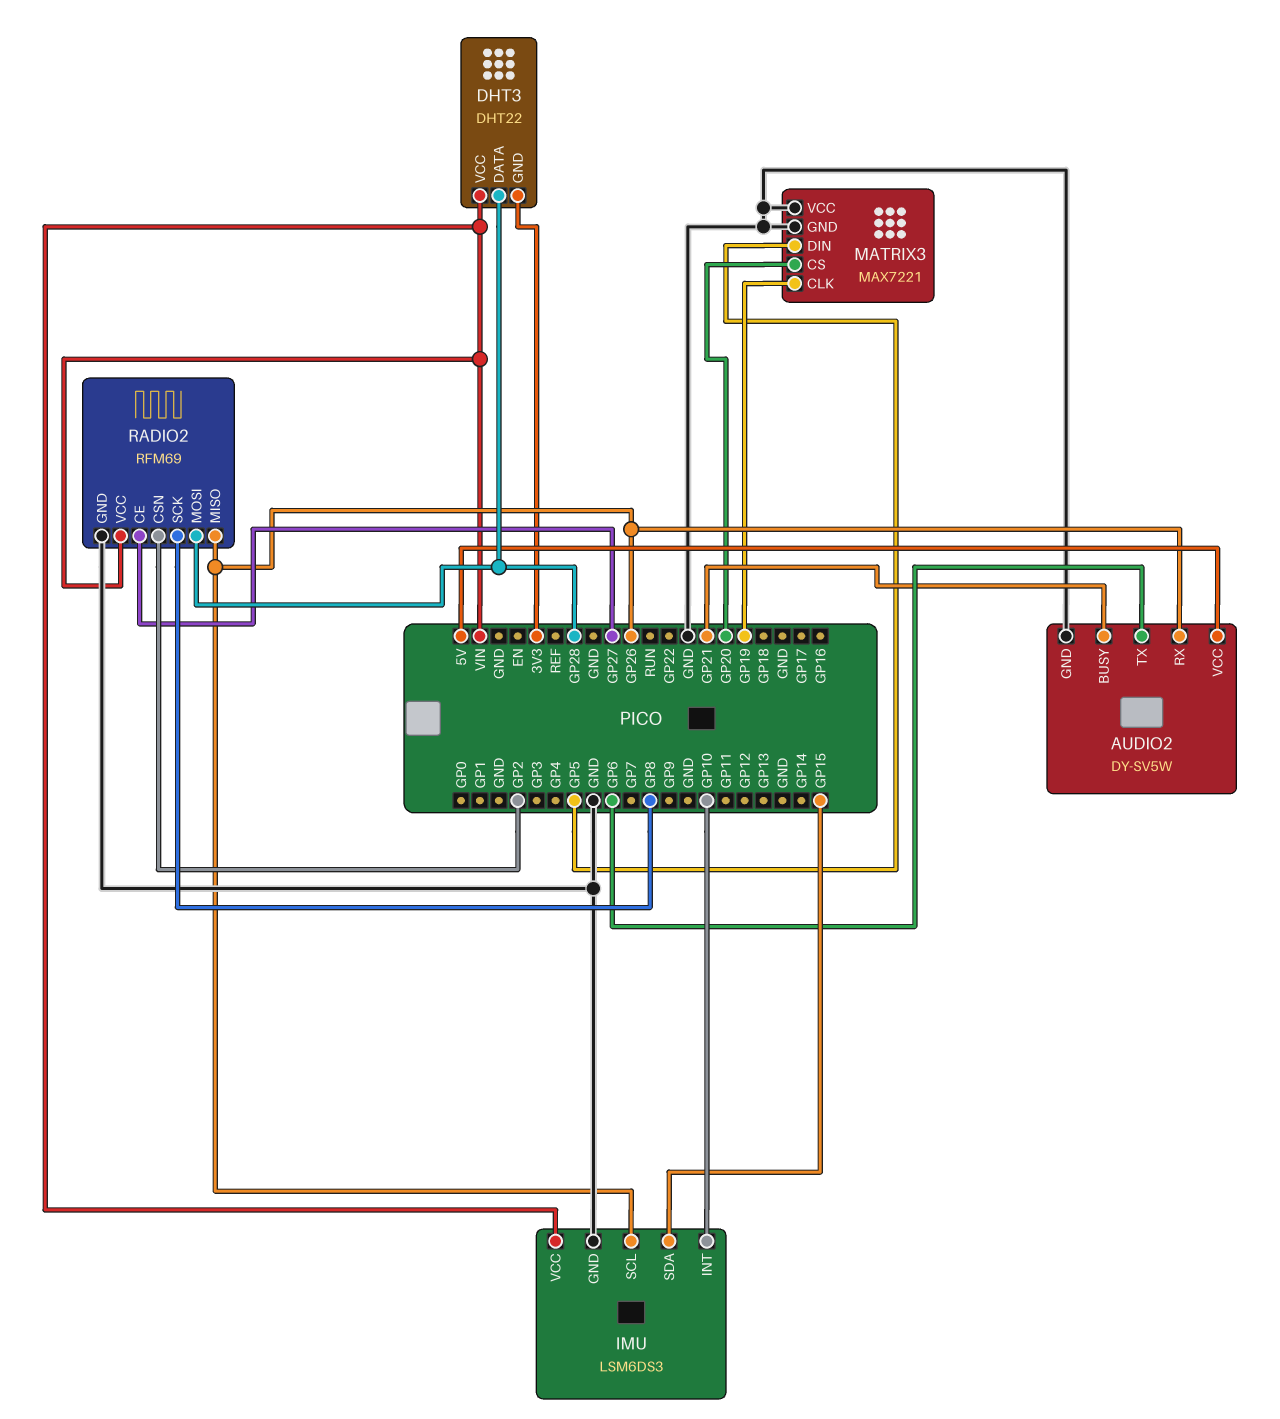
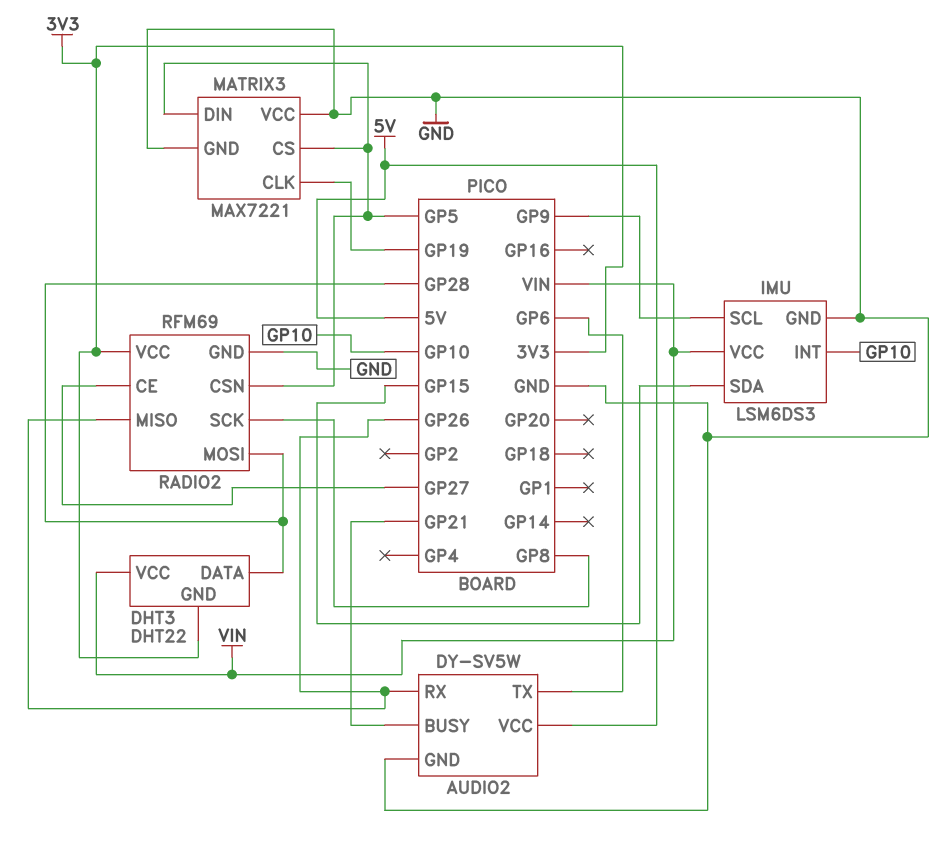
IMU pin SCL: GP26 -> GP9
MATRIX3 pin CS: GP20 -> GP5
RADIO2 pin CSN: GP2 -> GP5
RADIO2 pin VCC: VIN -> 3V3

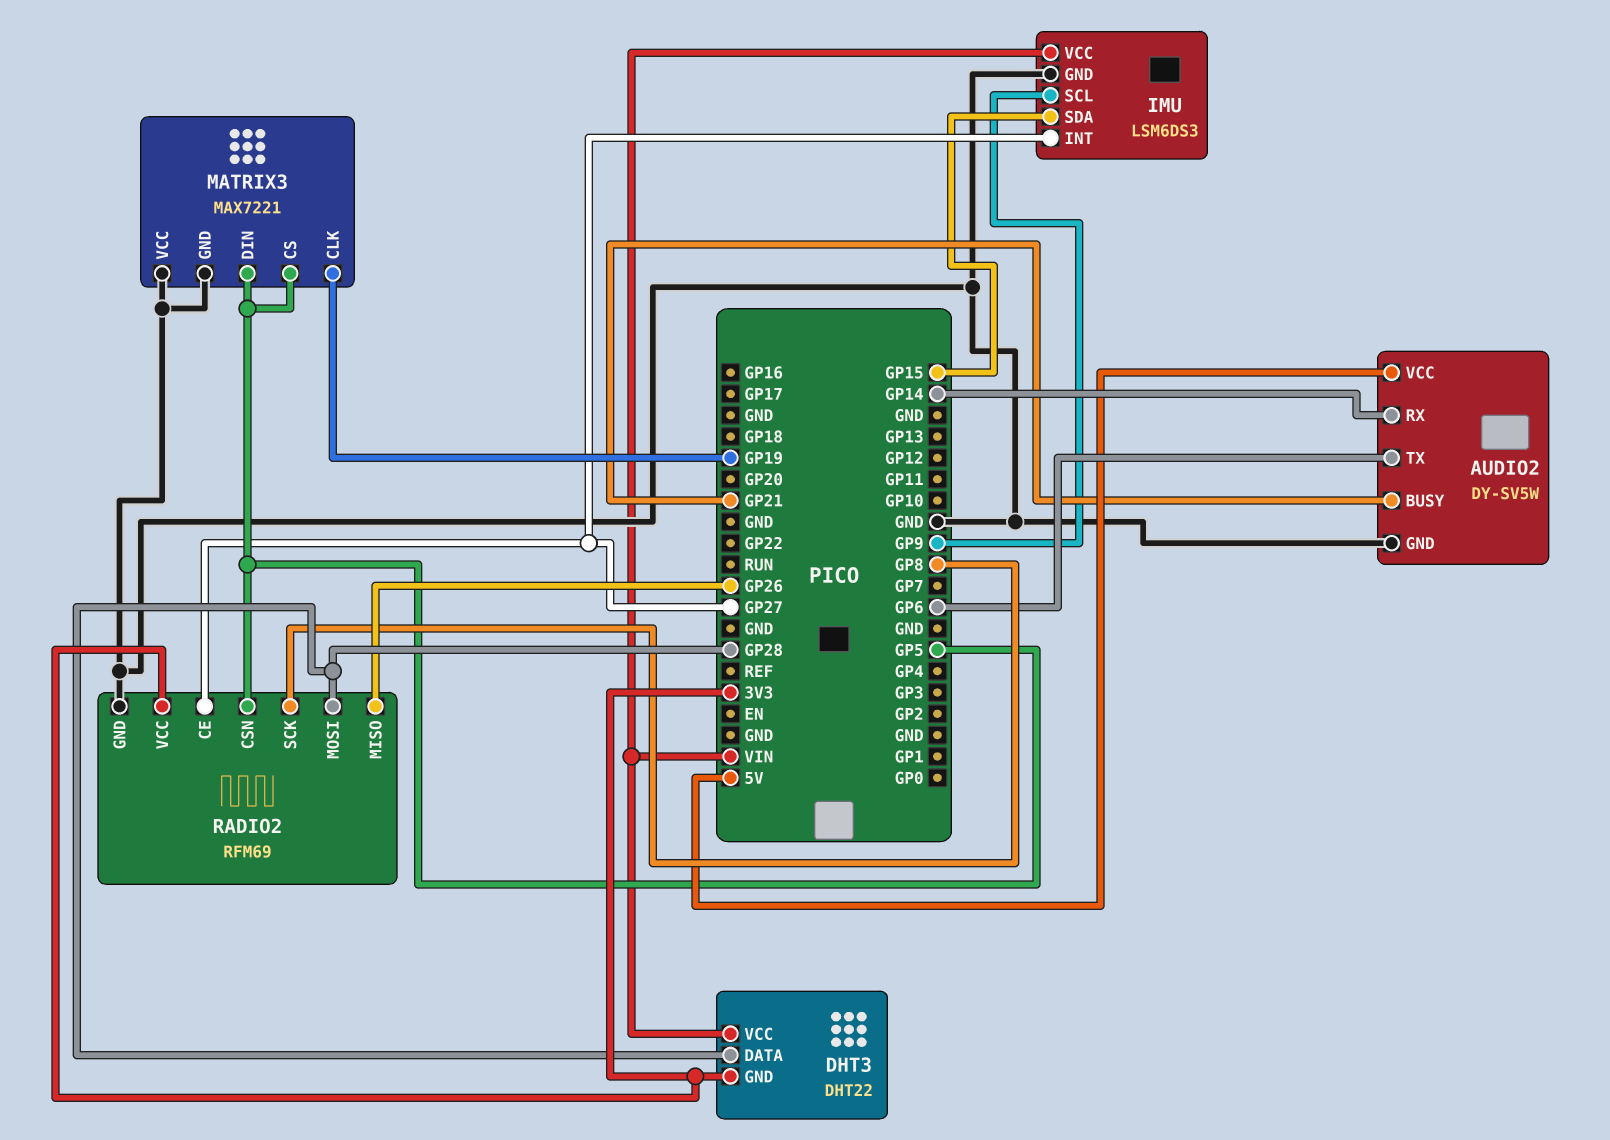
AUDIO2 pin RX: GP26 -> GP14
IMU pin INT: GP10 -> GP27

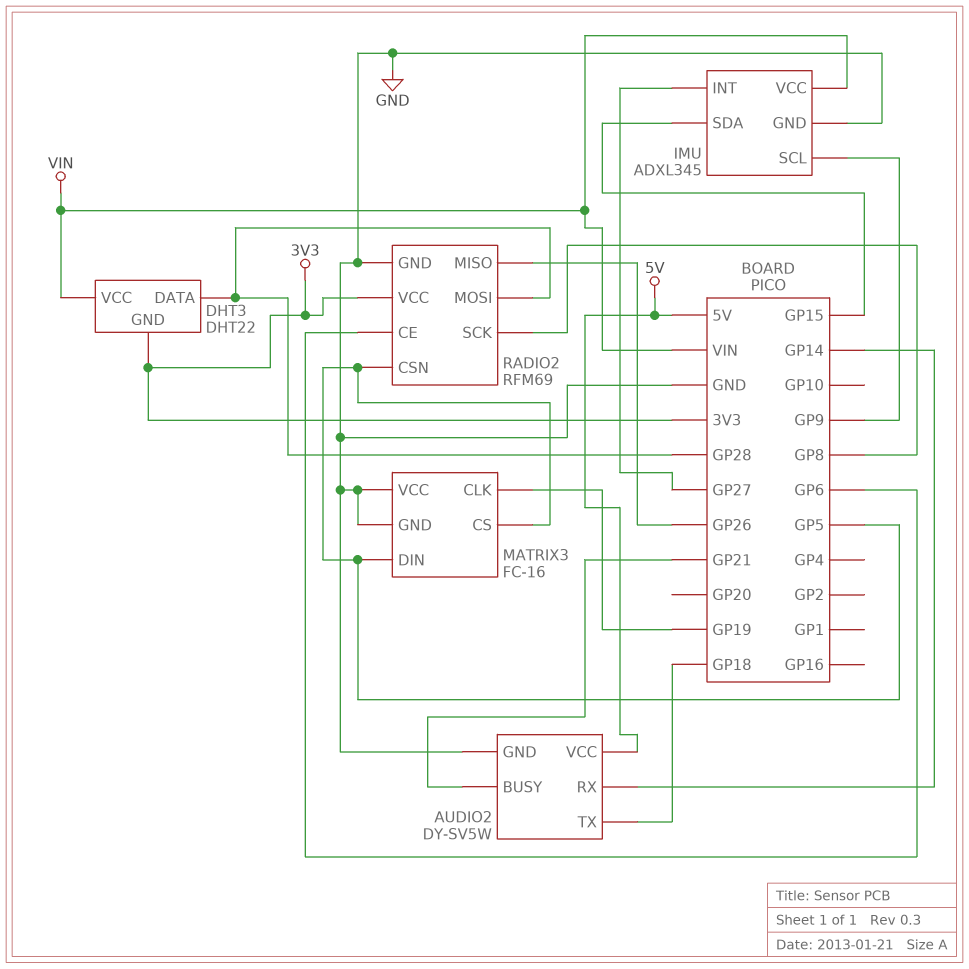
AUDIO2 pin TX: GP6 -> GP18
IMU: LSM6DS3 -> ADXL345
MATRIX3: MAX7221 -> FC-16
RADIO2 pin CE: GP27 -> GP6

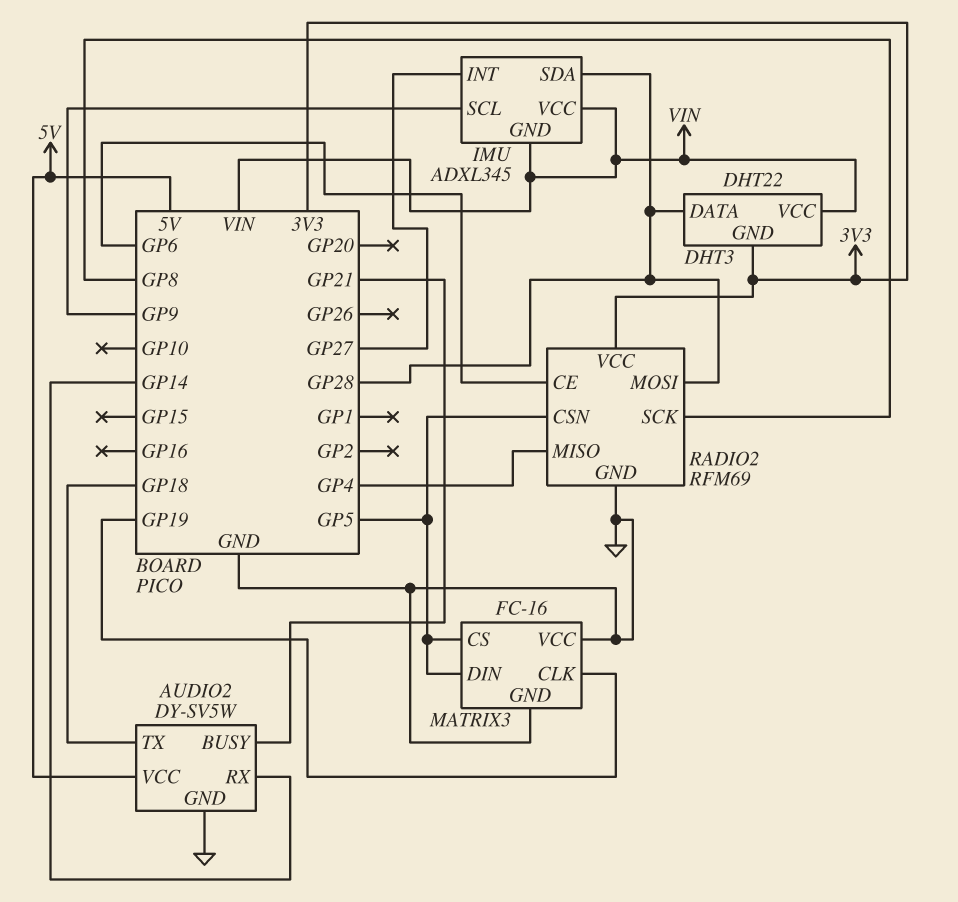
IMU pin GND: GND -> VIN
IMU pin SDA: GP15 -> GP28
RADIO2 pin MISO: GP26 -> GP4

